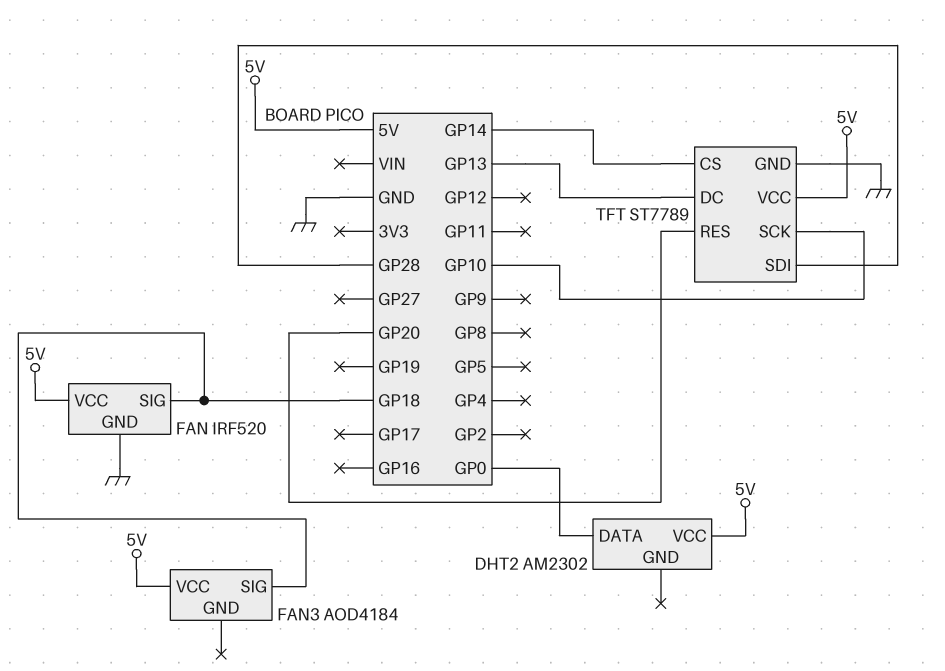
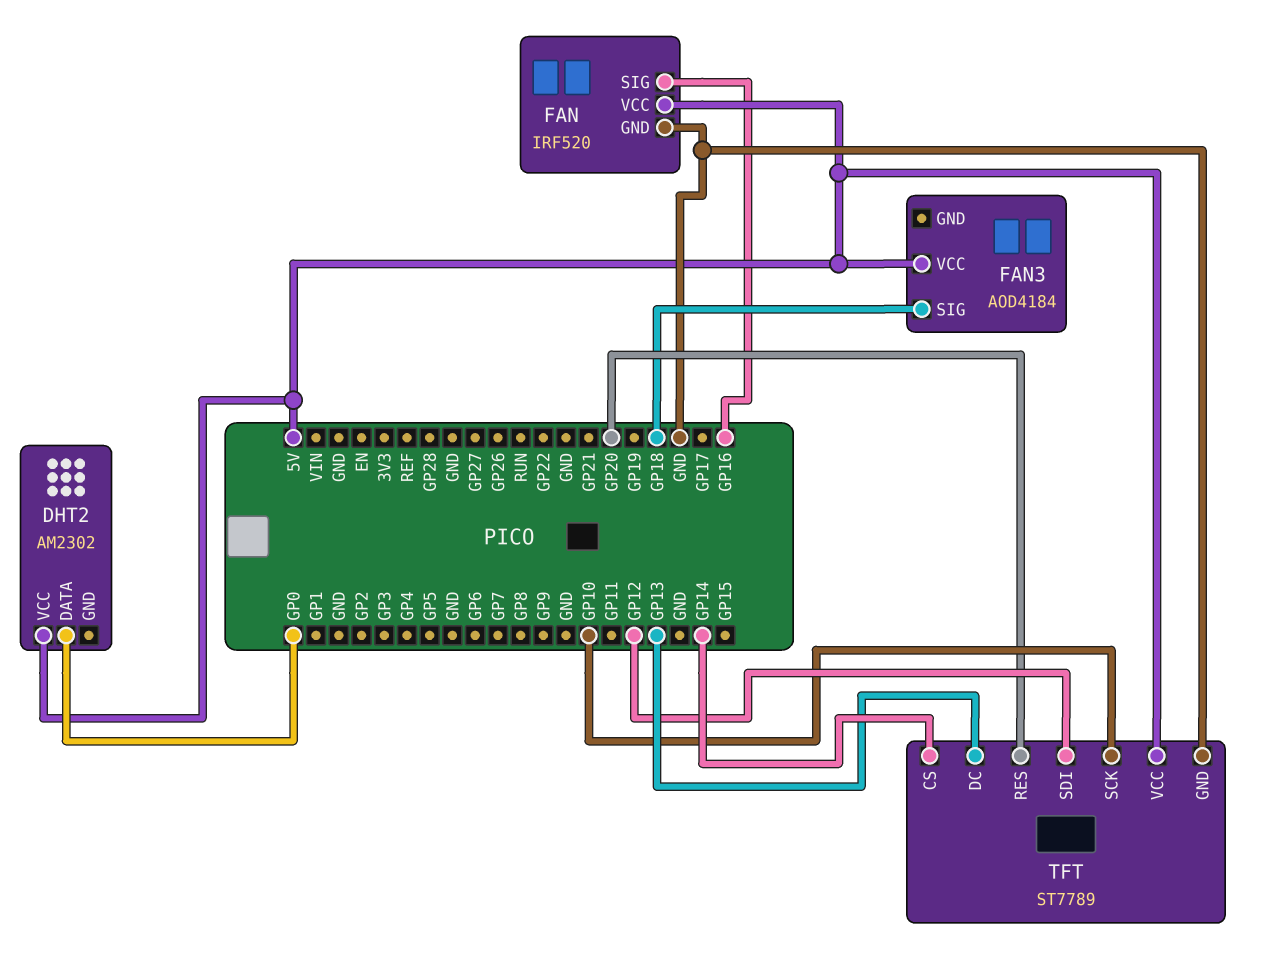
FAN pin SIG: GP18 -> GP16
TFT pin SDI: GP28 -> GP12

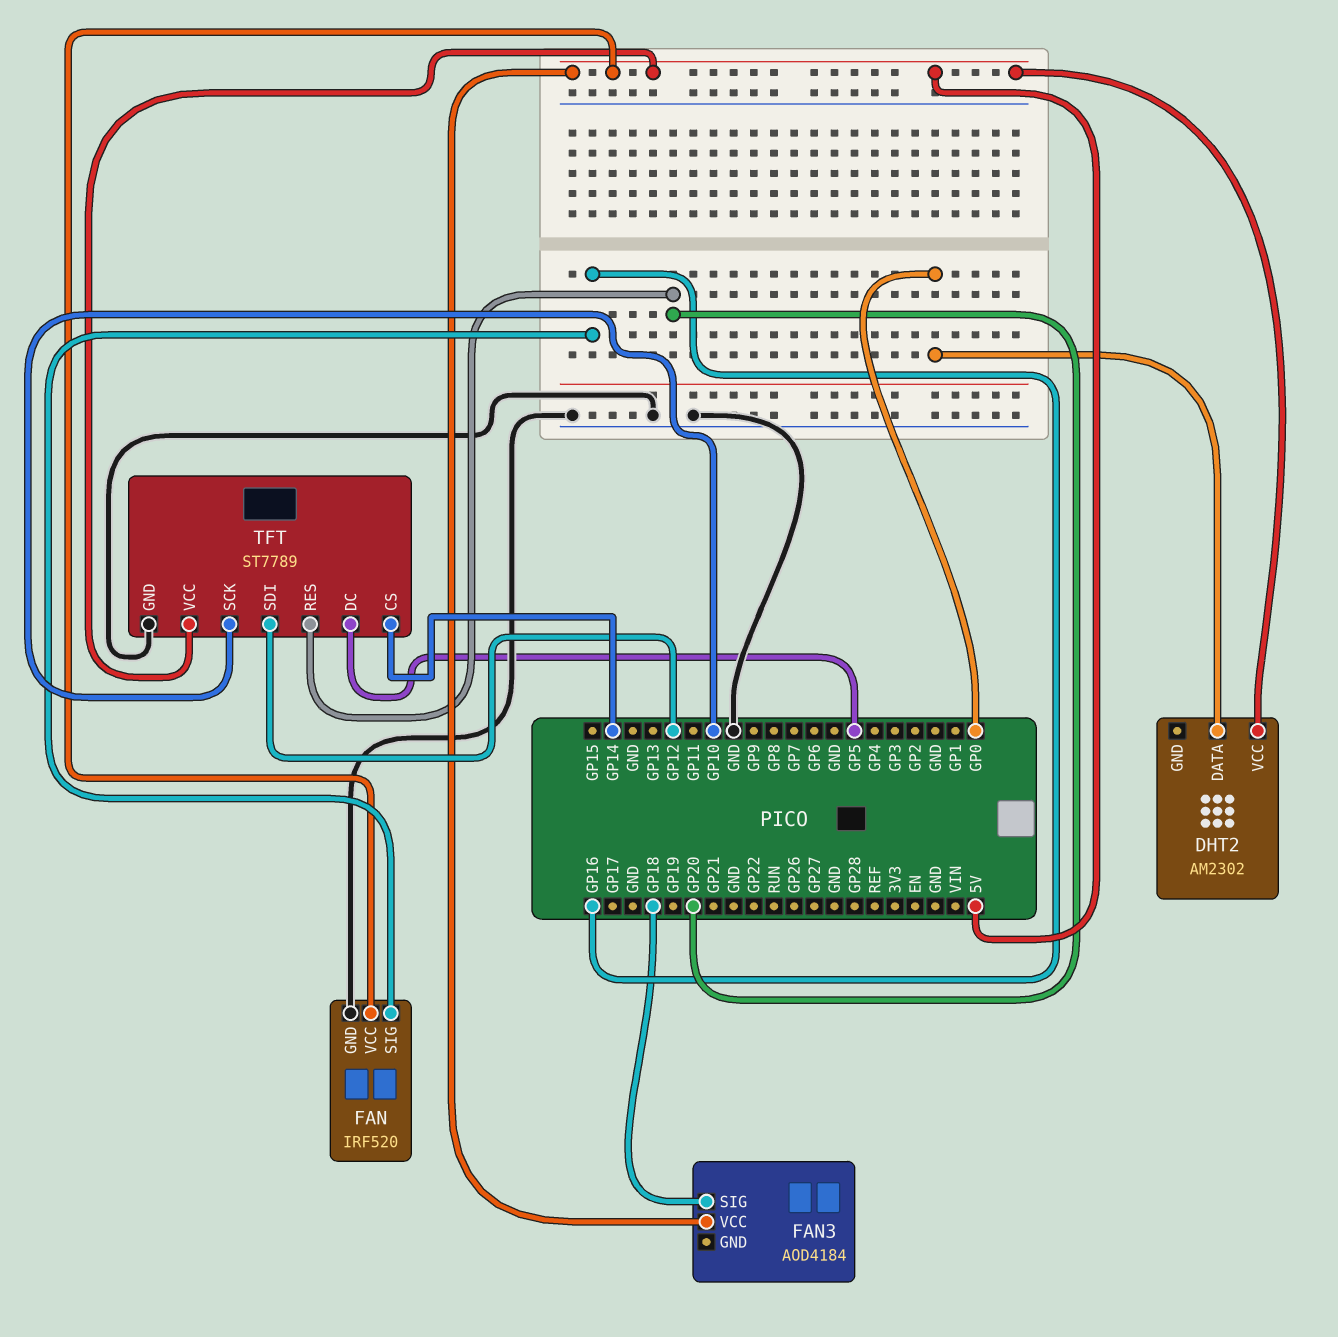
TFT pin DC: GP13 -> GP5

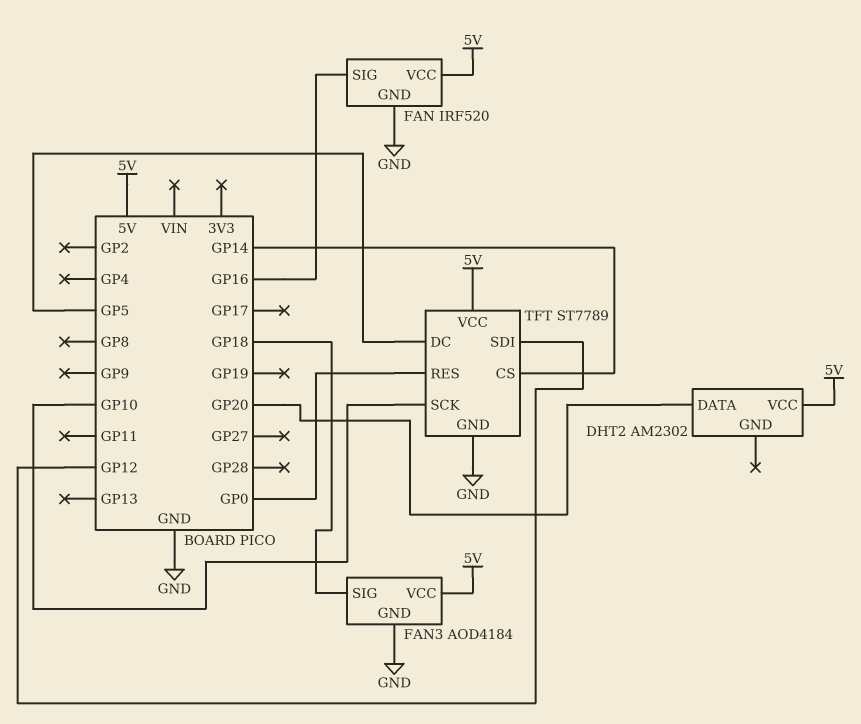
DHT2 pin DATA: GP0 -> GP20
FAN3 pin GND: none -> GND
TFT pin RES: GP20 -> GP0

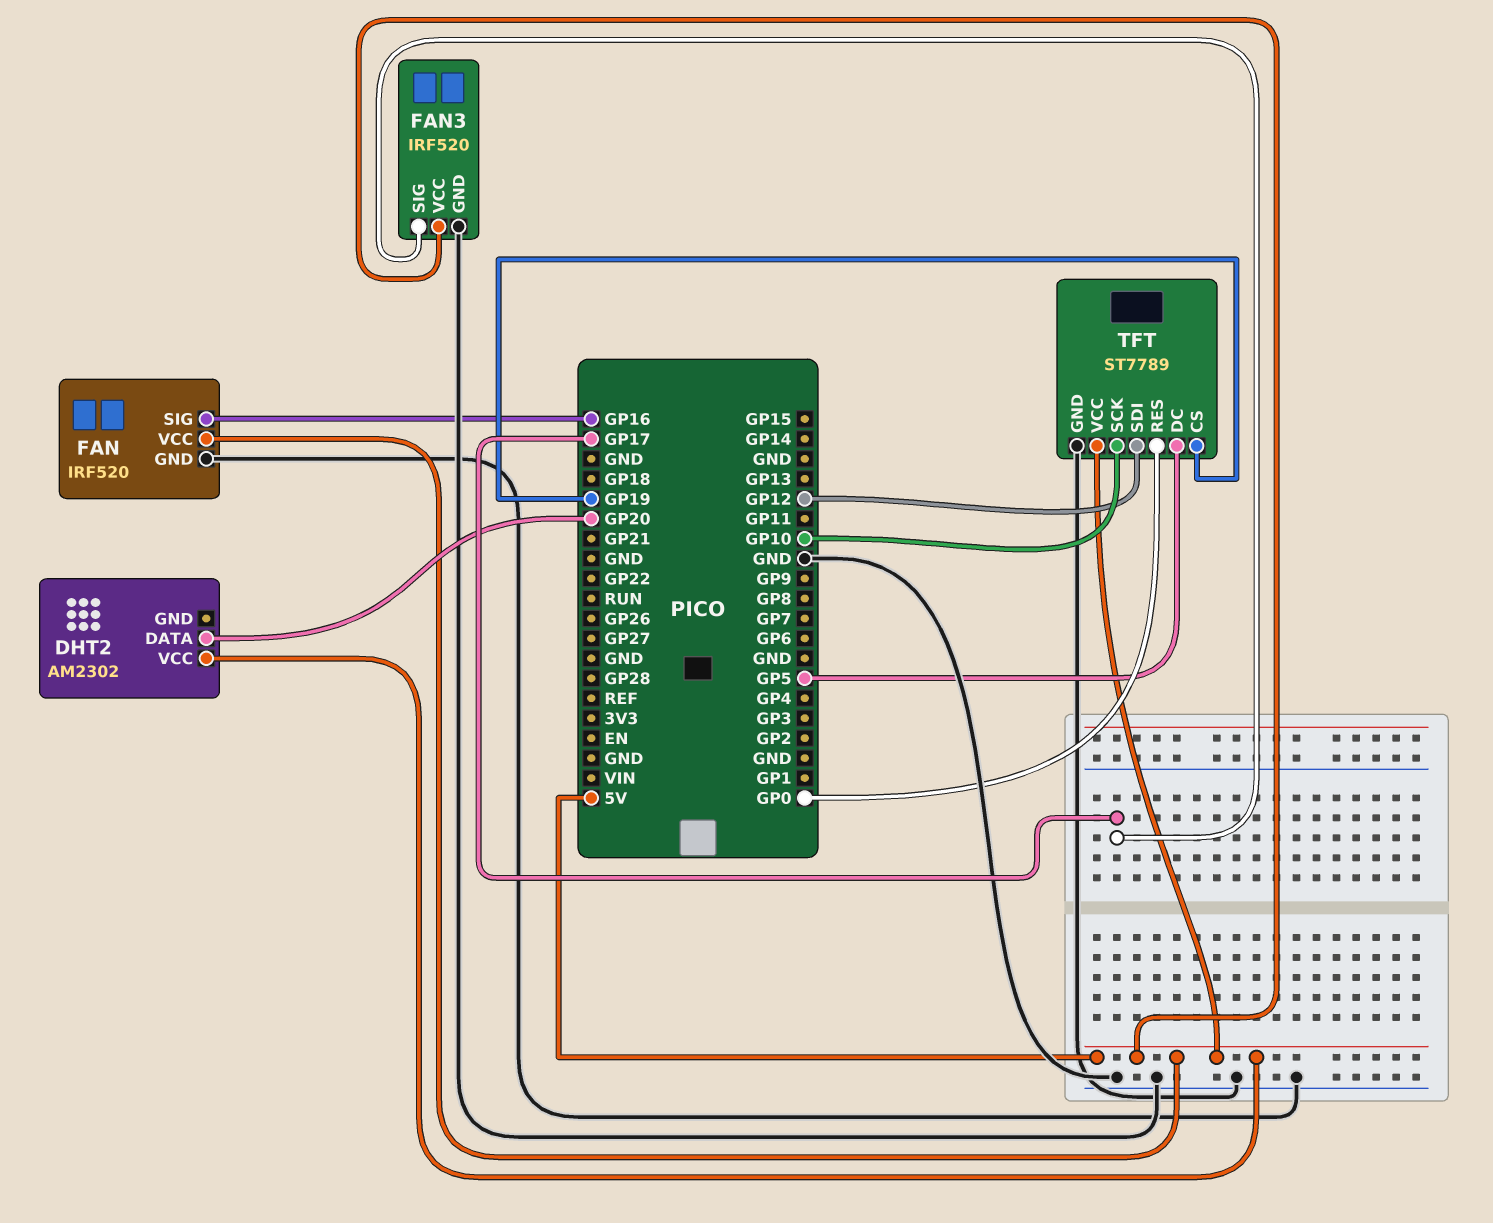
FAN3: AOD4184 -> IRF520
FAN3 pin SIG: GP18 -> GP17
TFT pin CS: GP14 -> GP19

